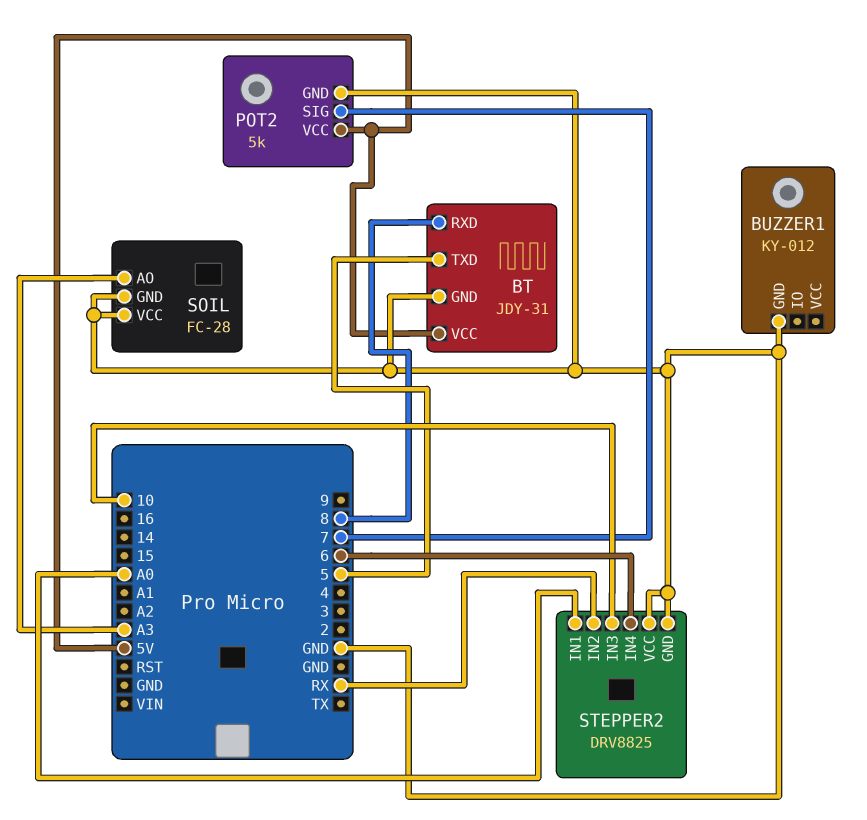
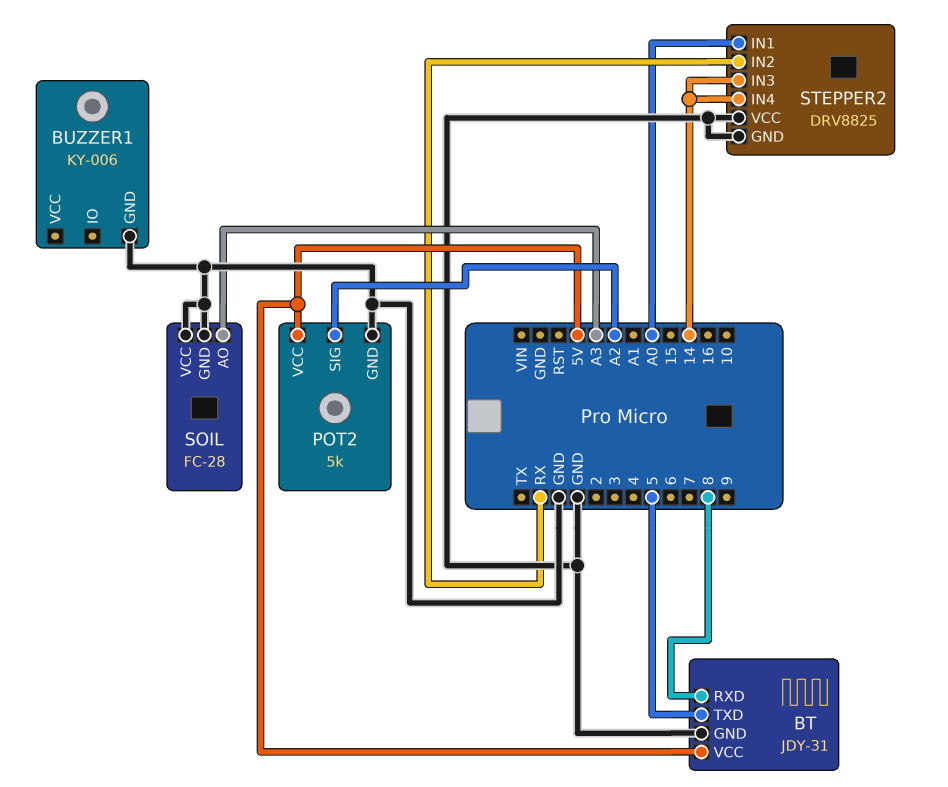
BUZZER1: KY-012 -> KY-006
POT2 pin SIG: 7 -> A2
STEPPER2 pin IN3: 10 -> 14
STEPPER2 pin IN4: 6 -> 14

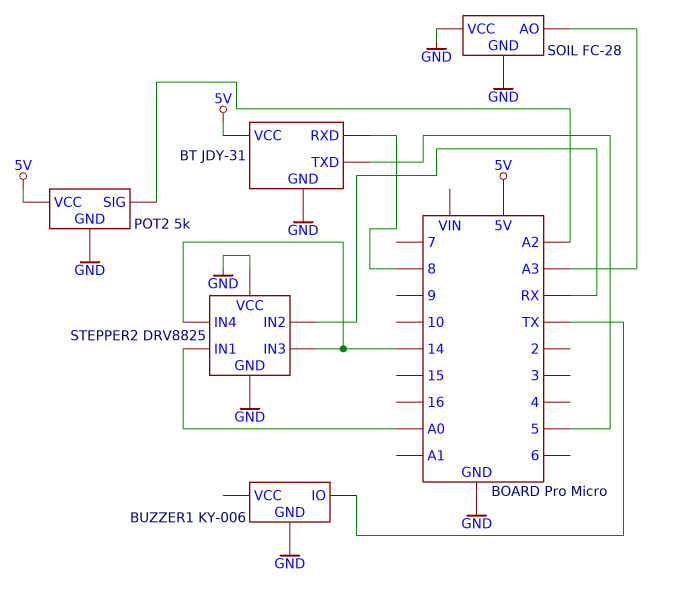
BUZZER1 pin IO: none -> TX

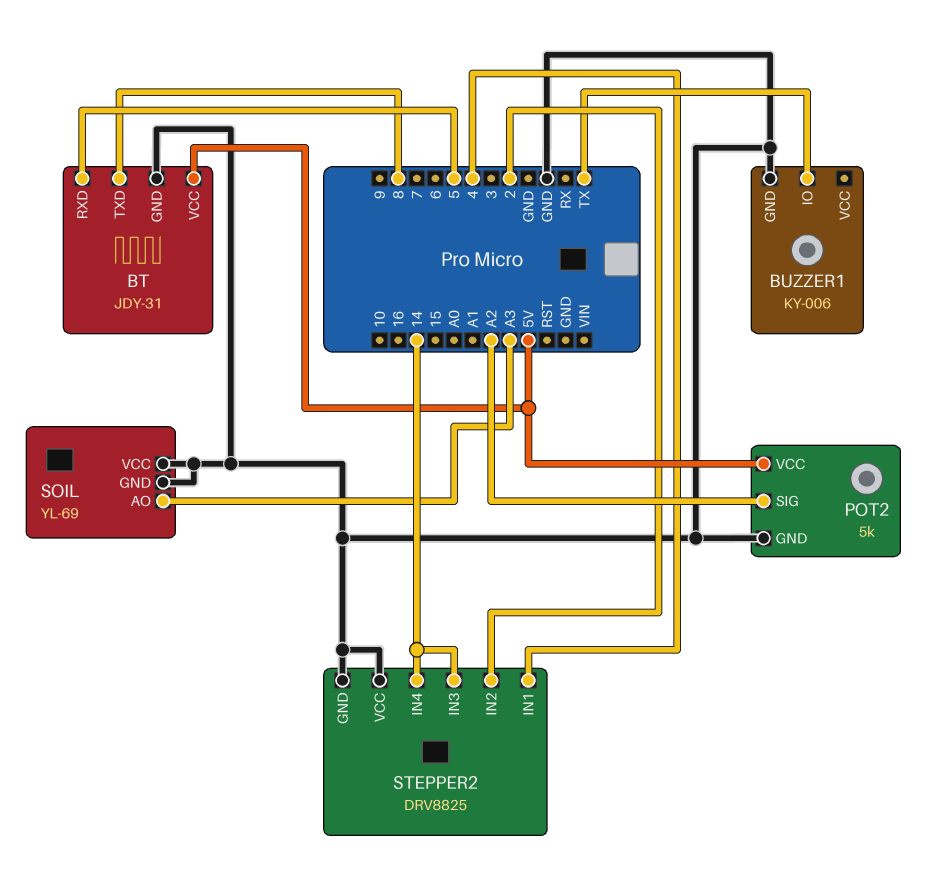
BT pin RXD: 8 -> 5
BT pin TXD: 5 -> 8
SOIL: FC-28 -> YL-69
STEPPER2 pin IN1: A0 -> 4
STEPPER2 pin IN2: RX -> 2

